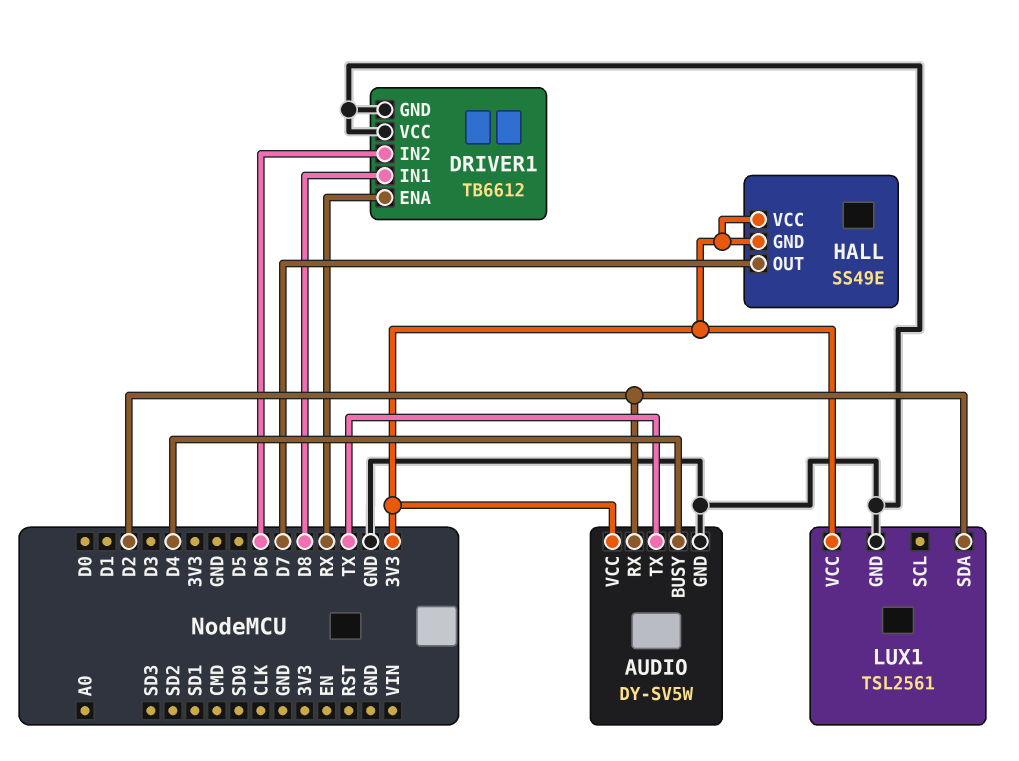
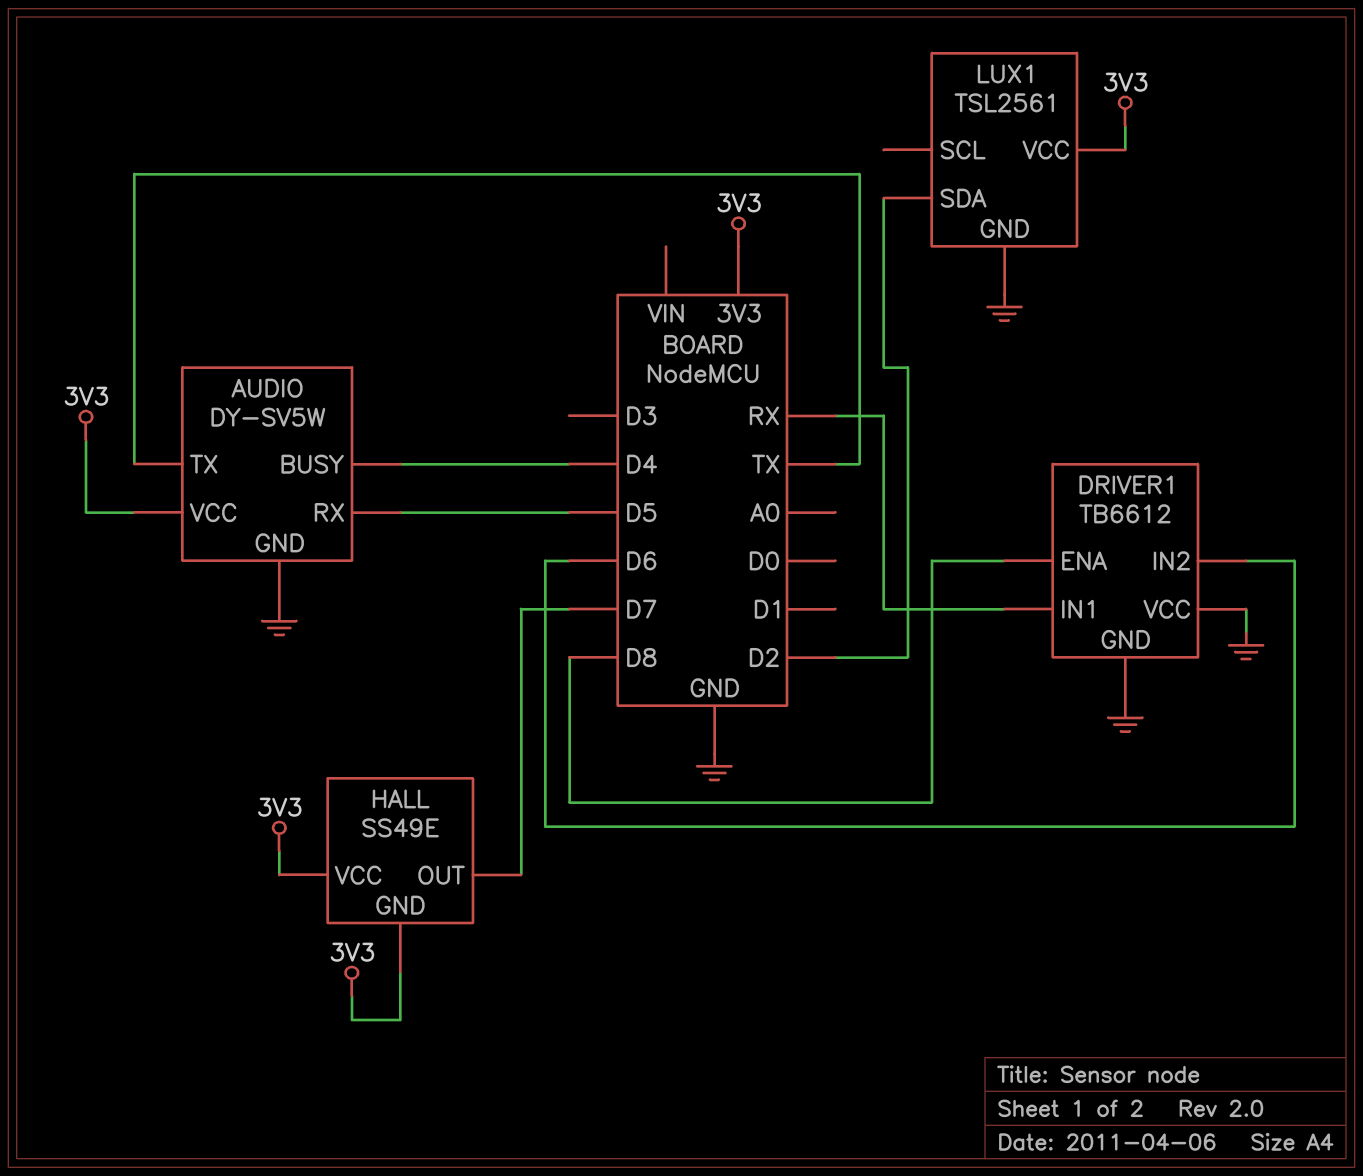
AUDIO pin RX: D2 -> D5
DRIVER1 pin ENA: RX -> D8
DRIVER1 pin IN1: D8 -> RX

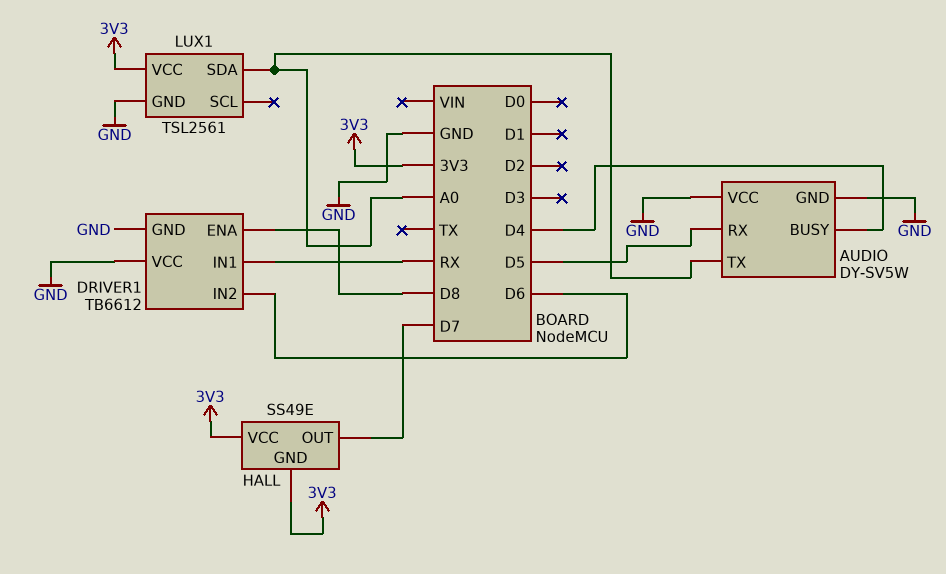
AUDIO pin TX: TX -> A0
AUDIO pin VCC: 3V3 -> GND
LUX1 pin SDA: D2 -> A0

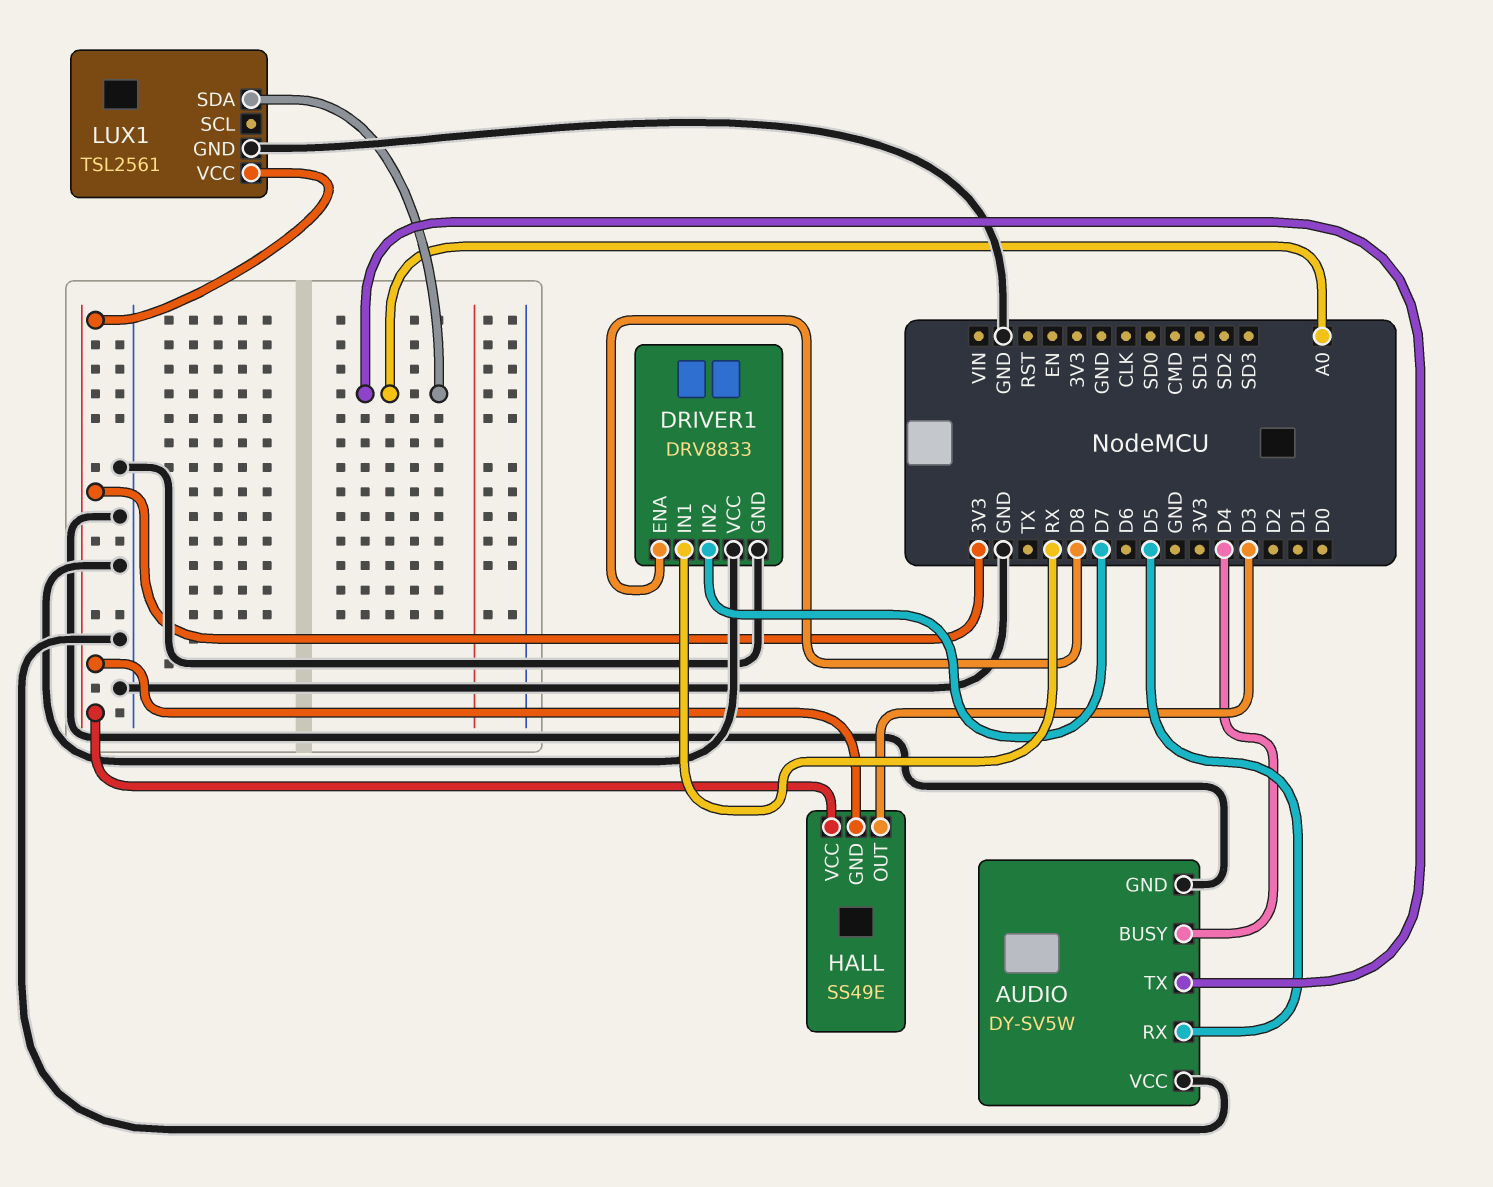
DRIVER1: TB6612 -> DRV8833
DRIVER1 pin IN2: D6 -> D7
HALL pin OUT: D7 -> D3

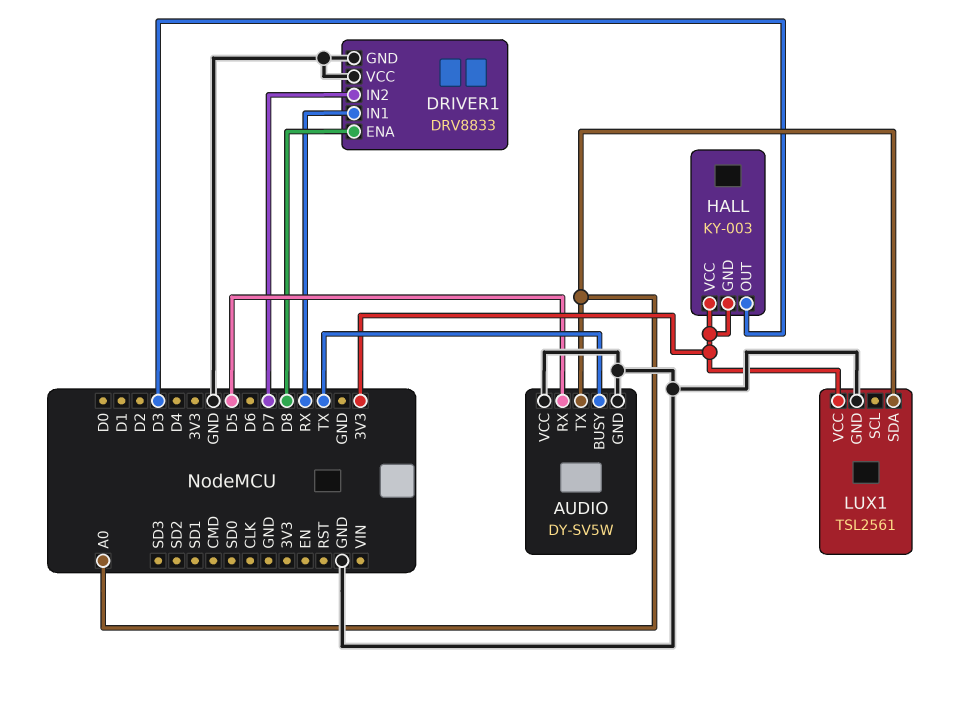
AUDIO pin BUSY: D4 -> TX
HALL: SS49E -> KY-003

